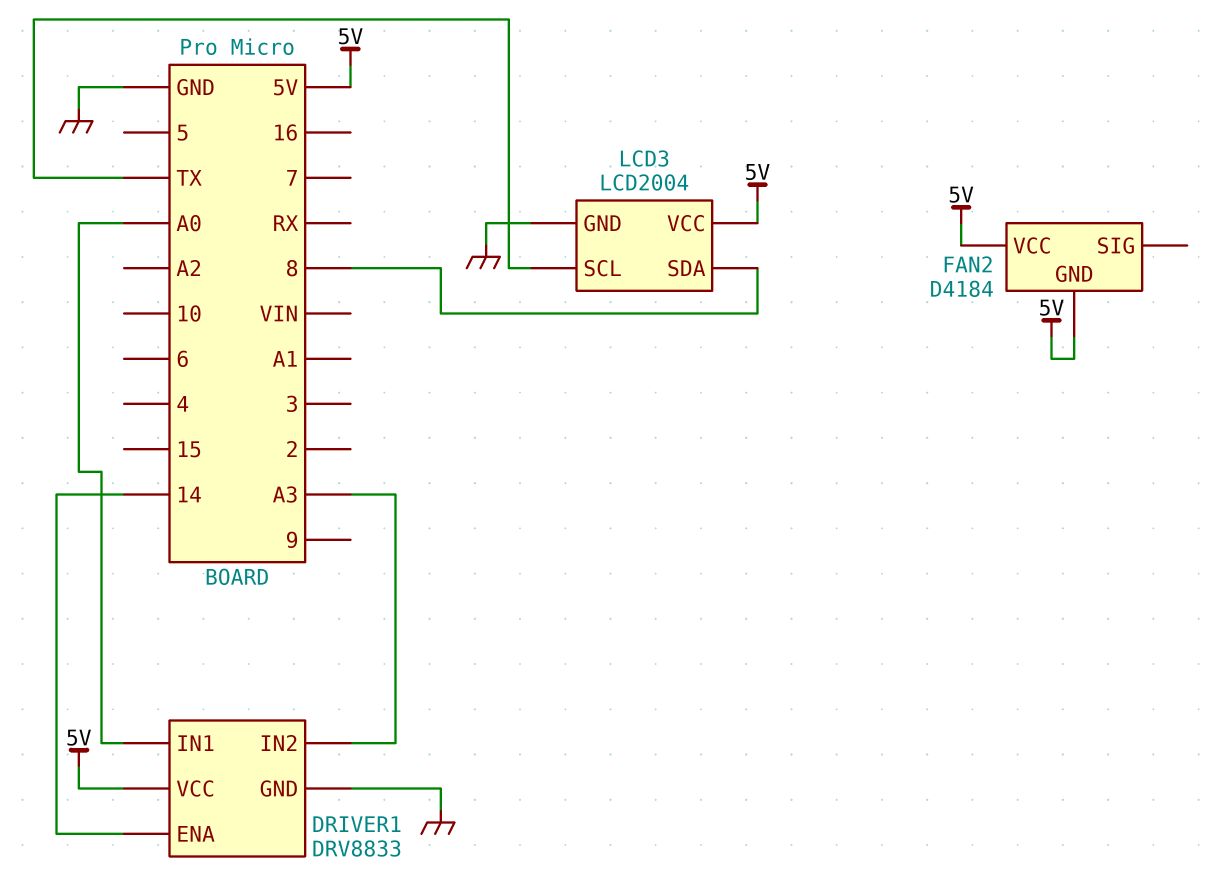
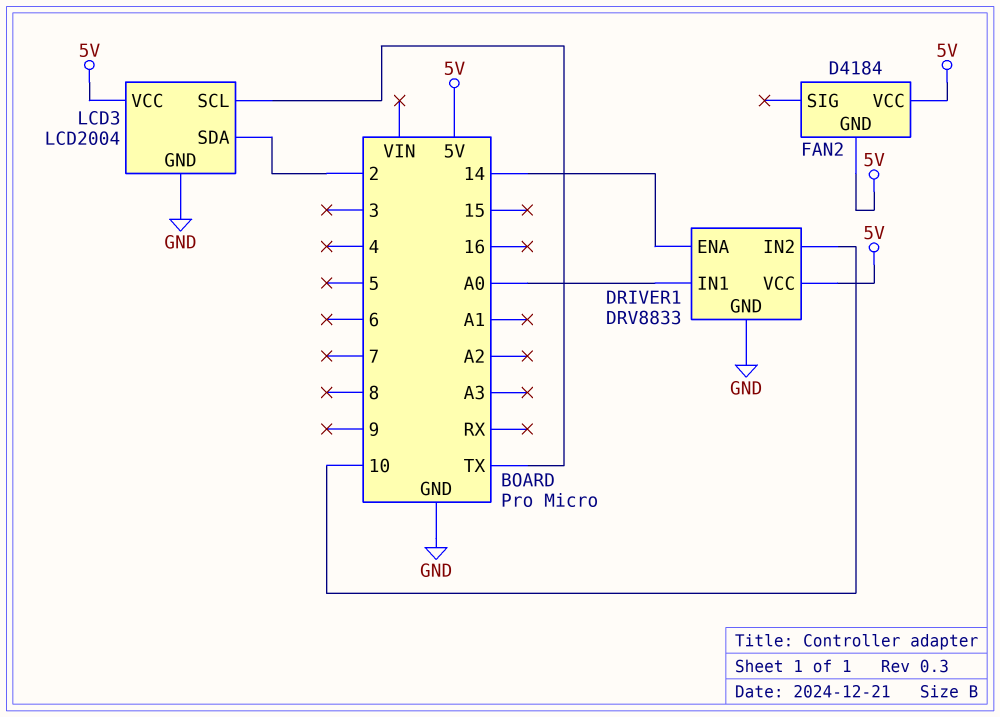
DRIVER1 pin IN2: A3 -> 10
LCD3 pin SDA: 8 -> 2

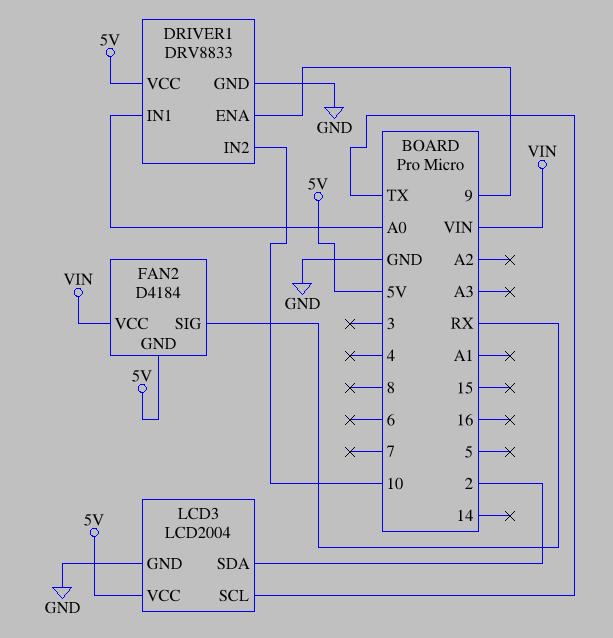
DRIVER1 pin ENA: 14 -> 9
FAN2 pin SIG: none -> RX
FAN2 pin VCC: 5V -> VIN

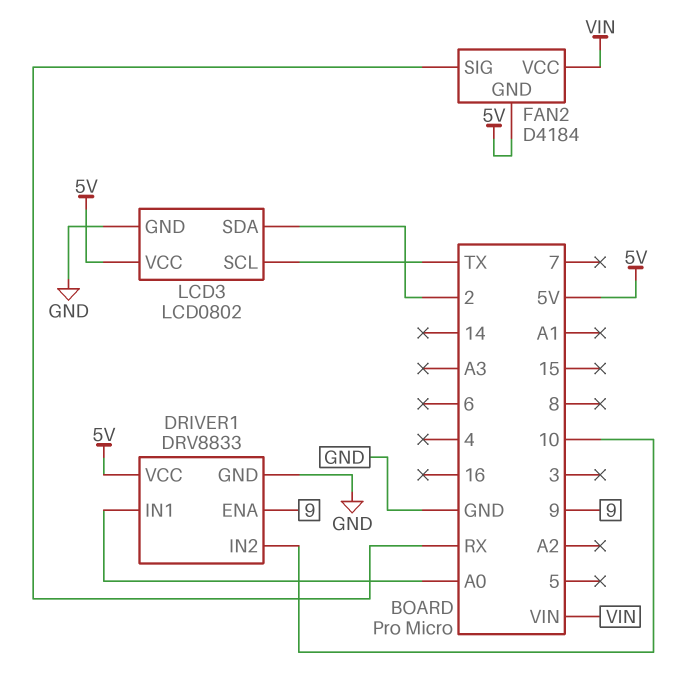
LCD3: LCD2004 -> LCD0802

